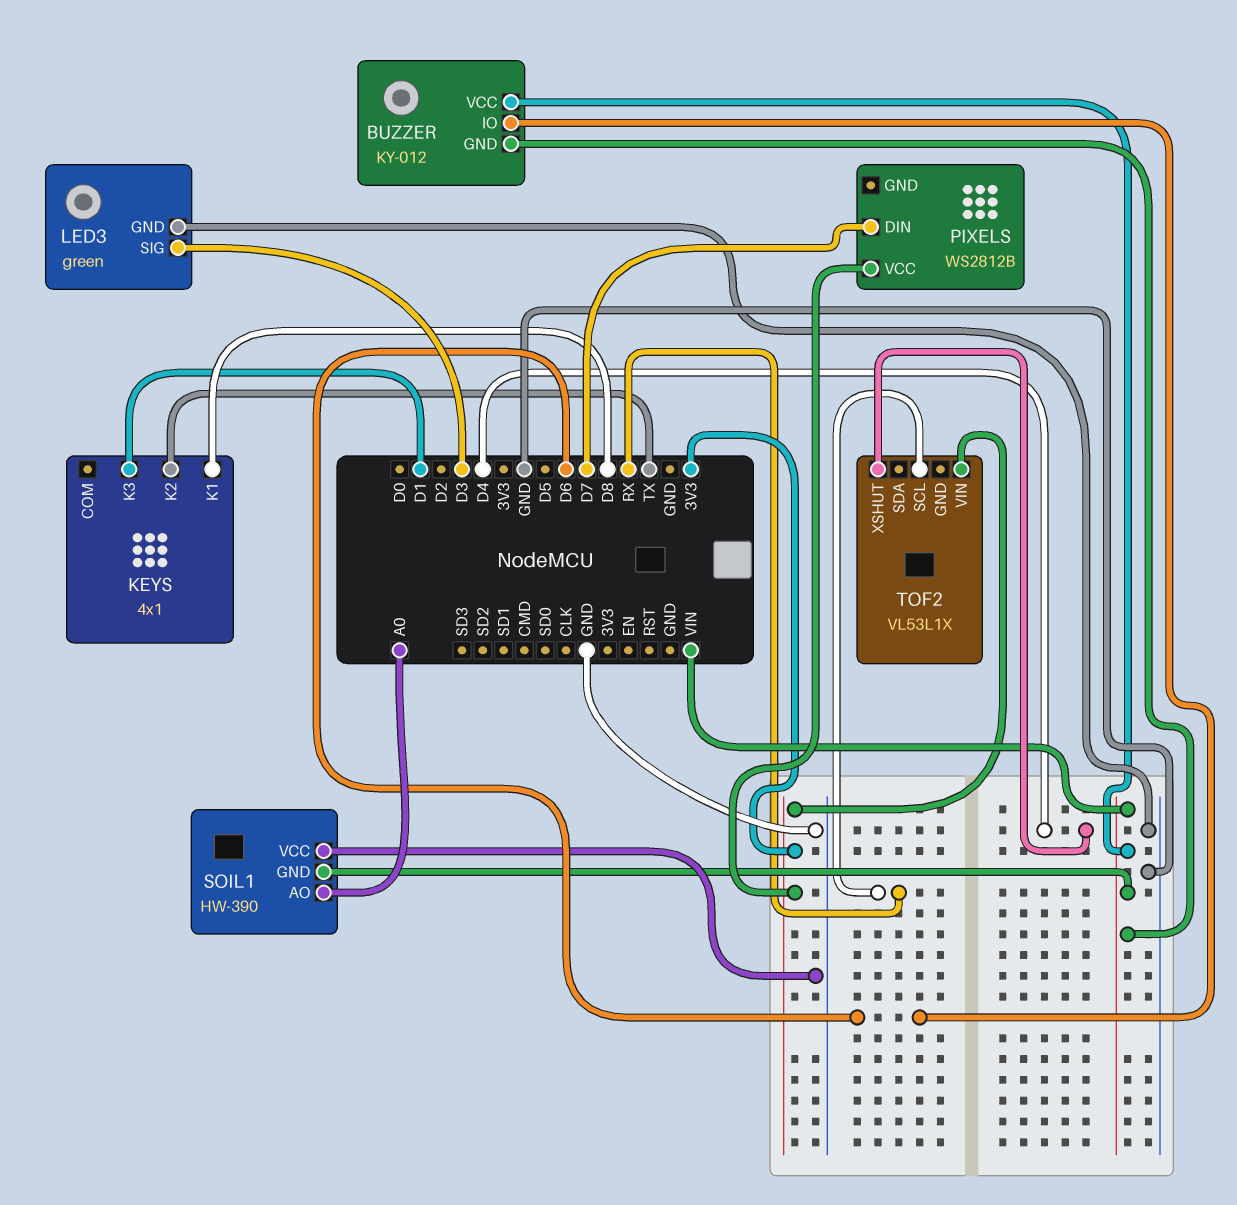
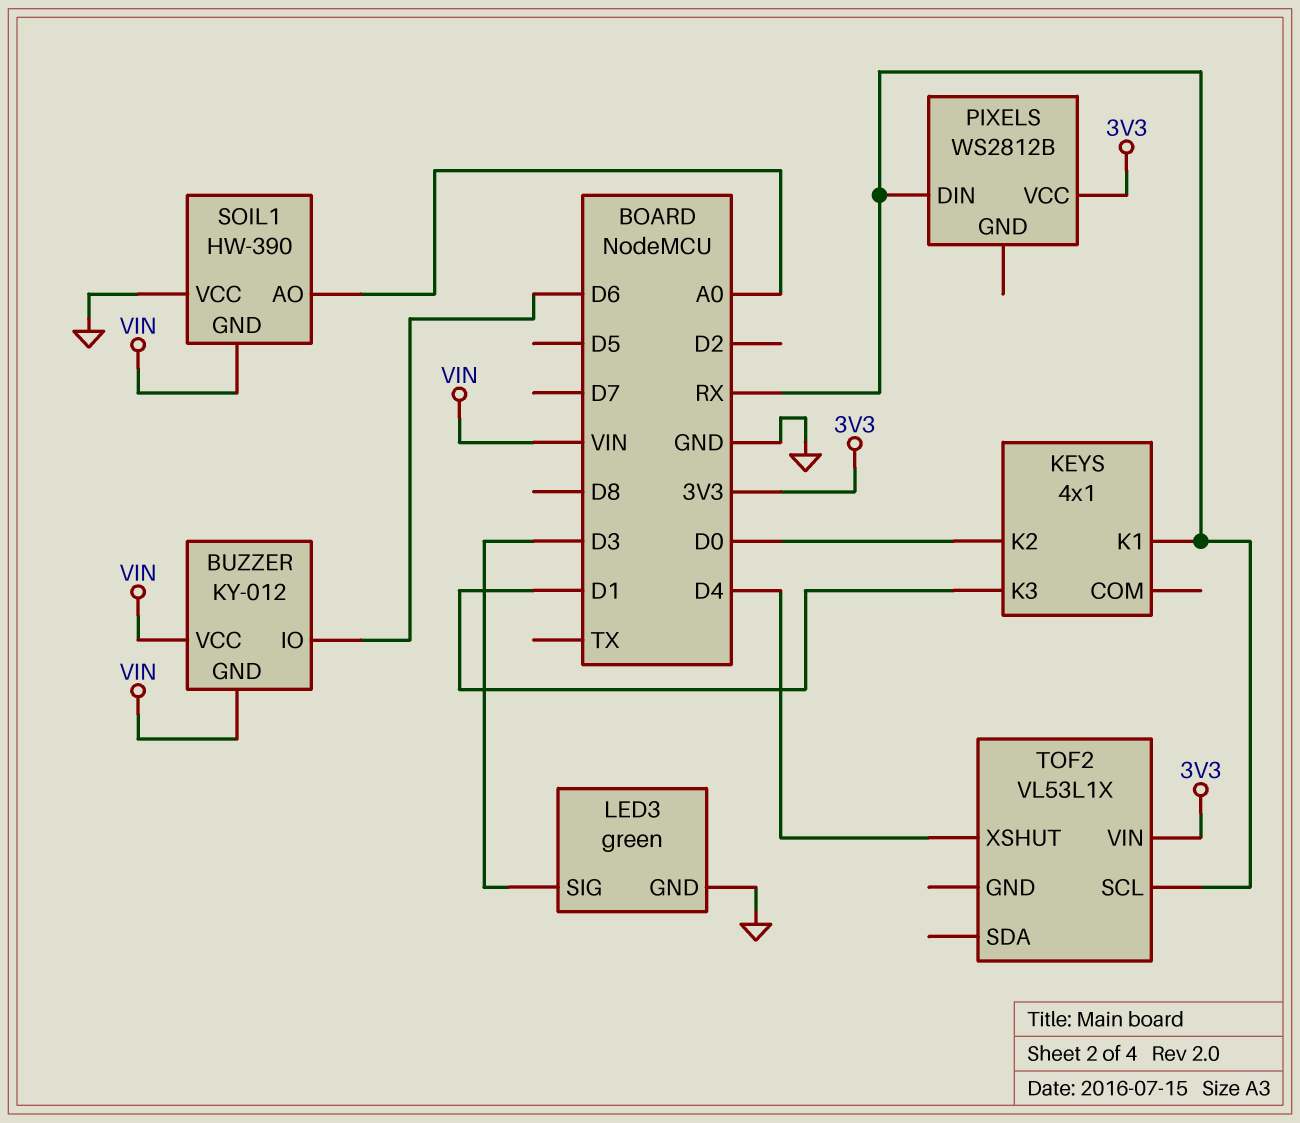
KEYS pin K1: D8 -> RX
KEYS pin K2: TX -> D0
PIXELS pin DIN: D7 -> RX

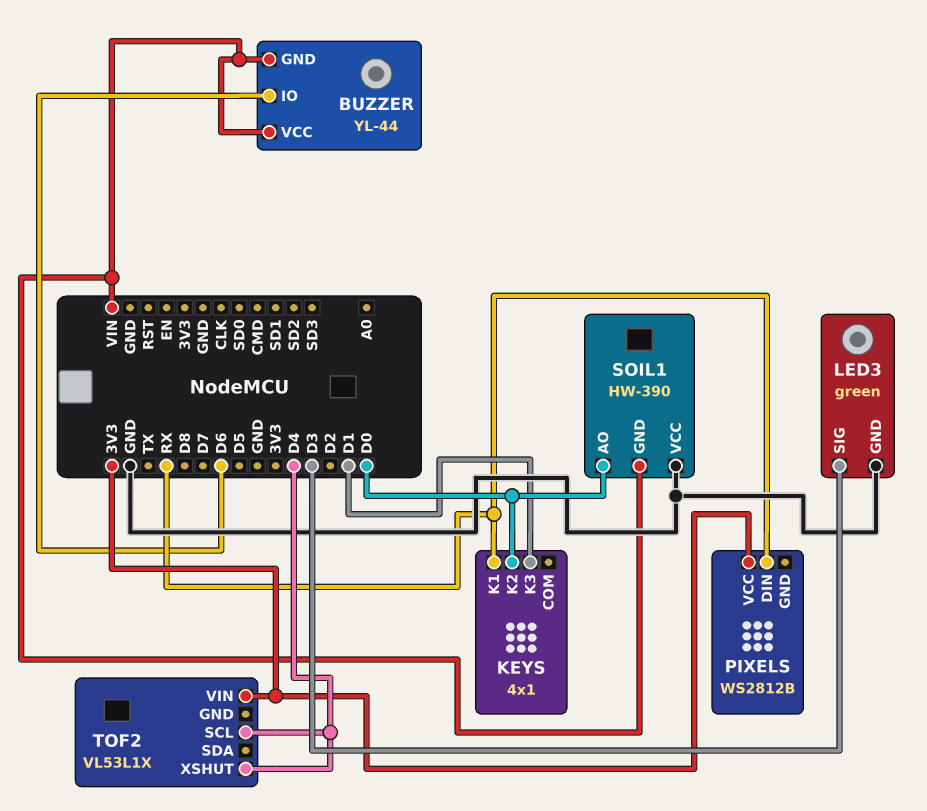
BUZZER: KY-012 -> YL-44
SOIL1 pin AO: A0 -> D0
TOF2 pin SCL: RX -> D4

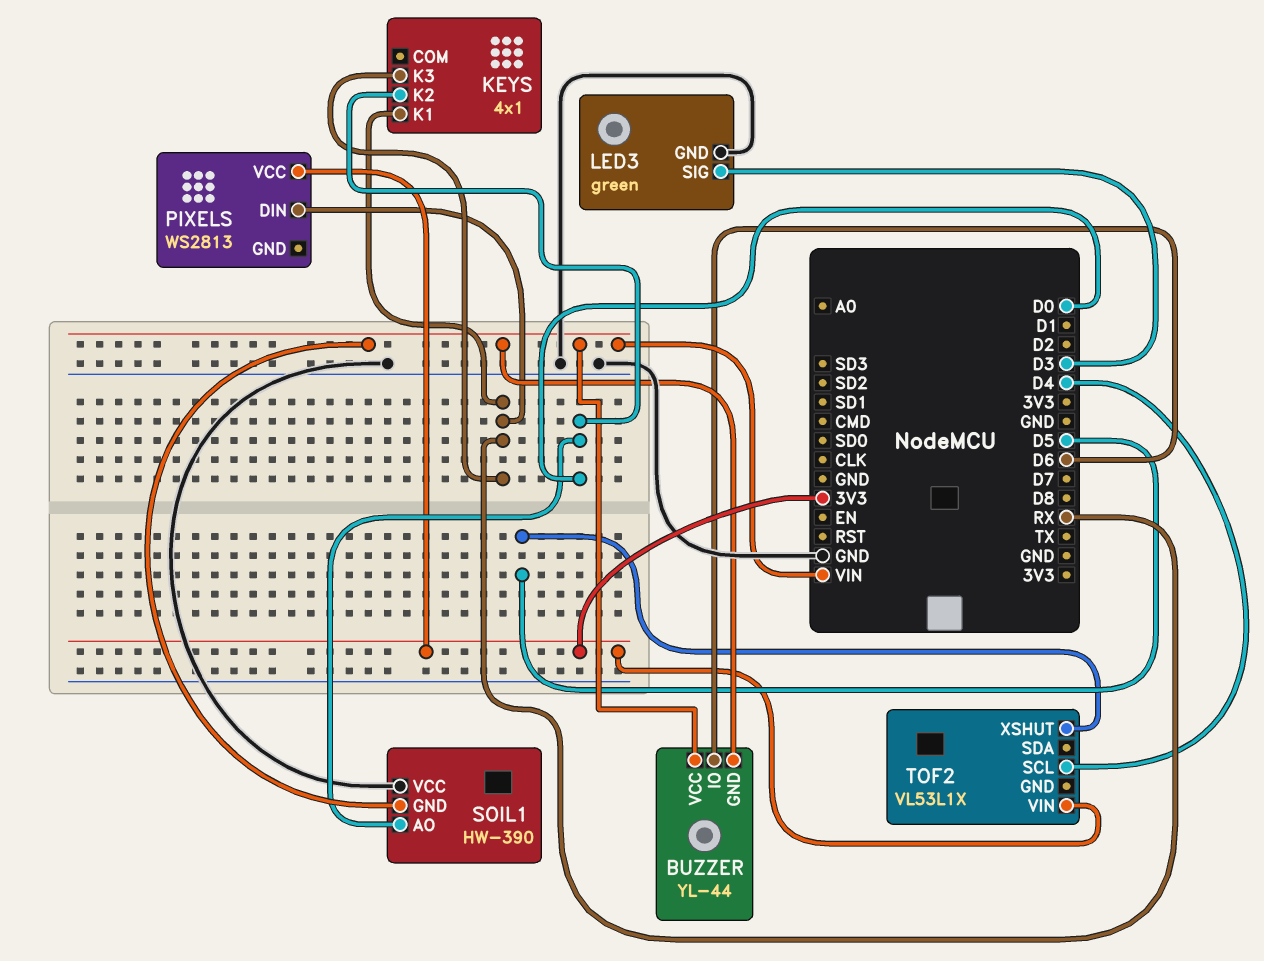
KEYS pin K3: D1 -> RX
PIXELS: WS2812B -> WS2813
TOF2 pin XSHUT: D4 -> D5

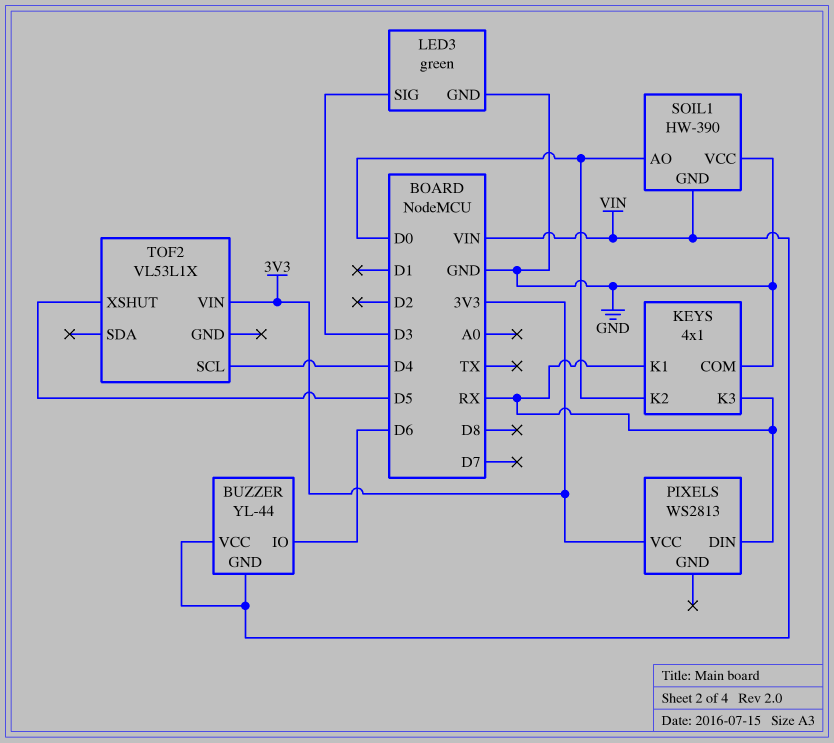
KEYS pin COM: none -> GND

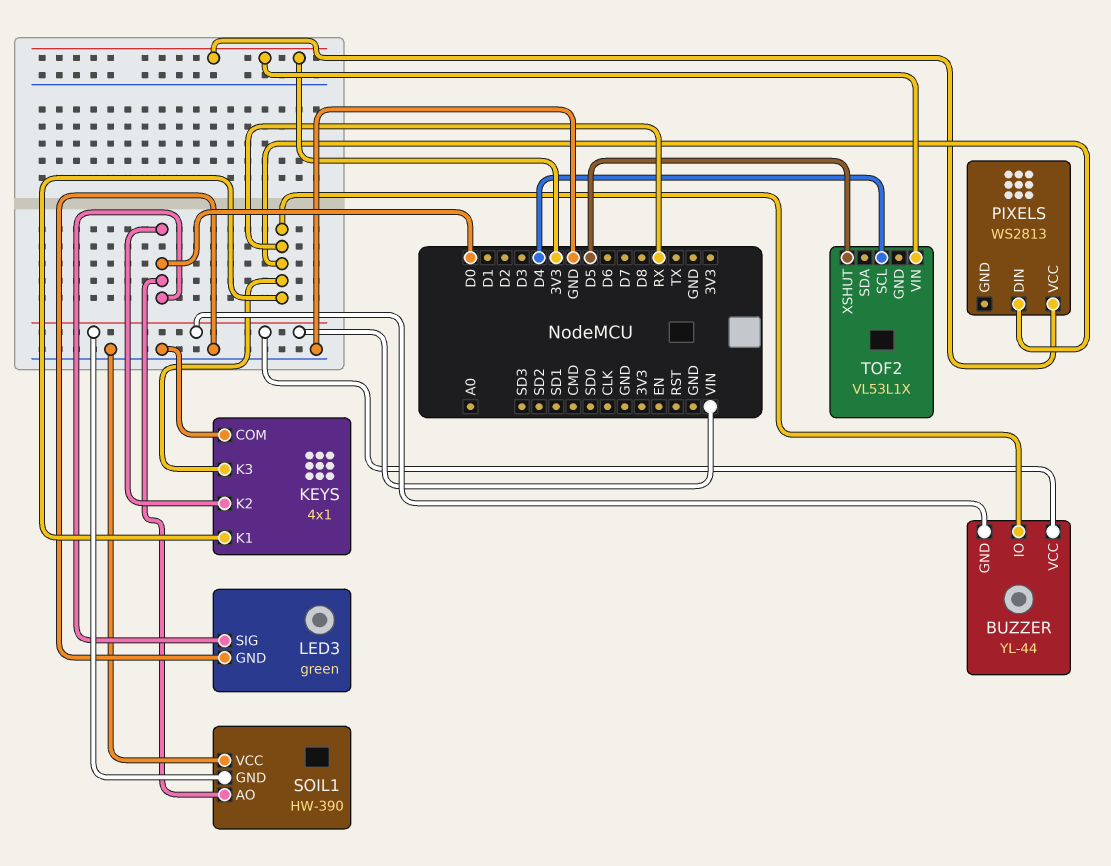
BUZZER pin IO: D6 -> RX
LED3 pin SIG: D3 -> D0

